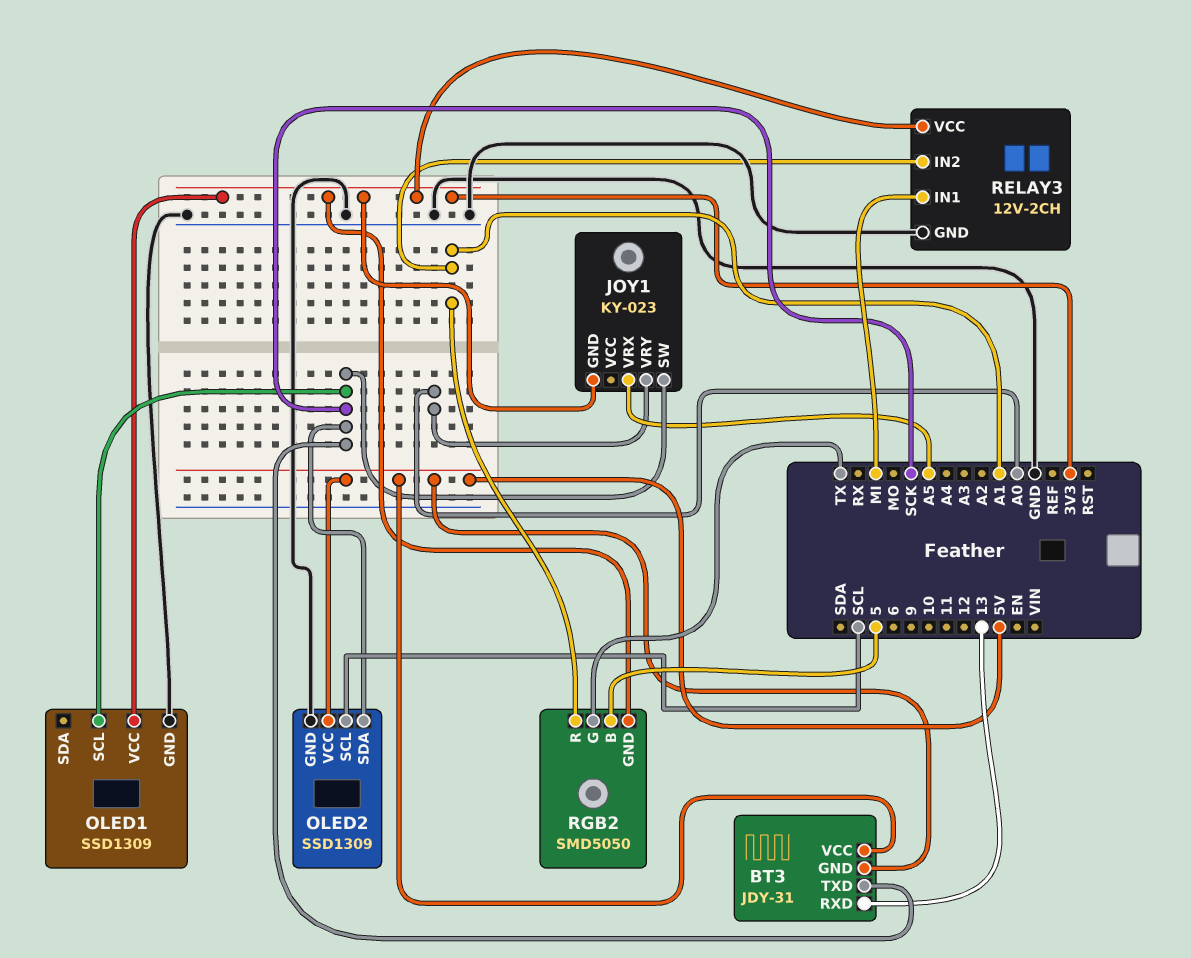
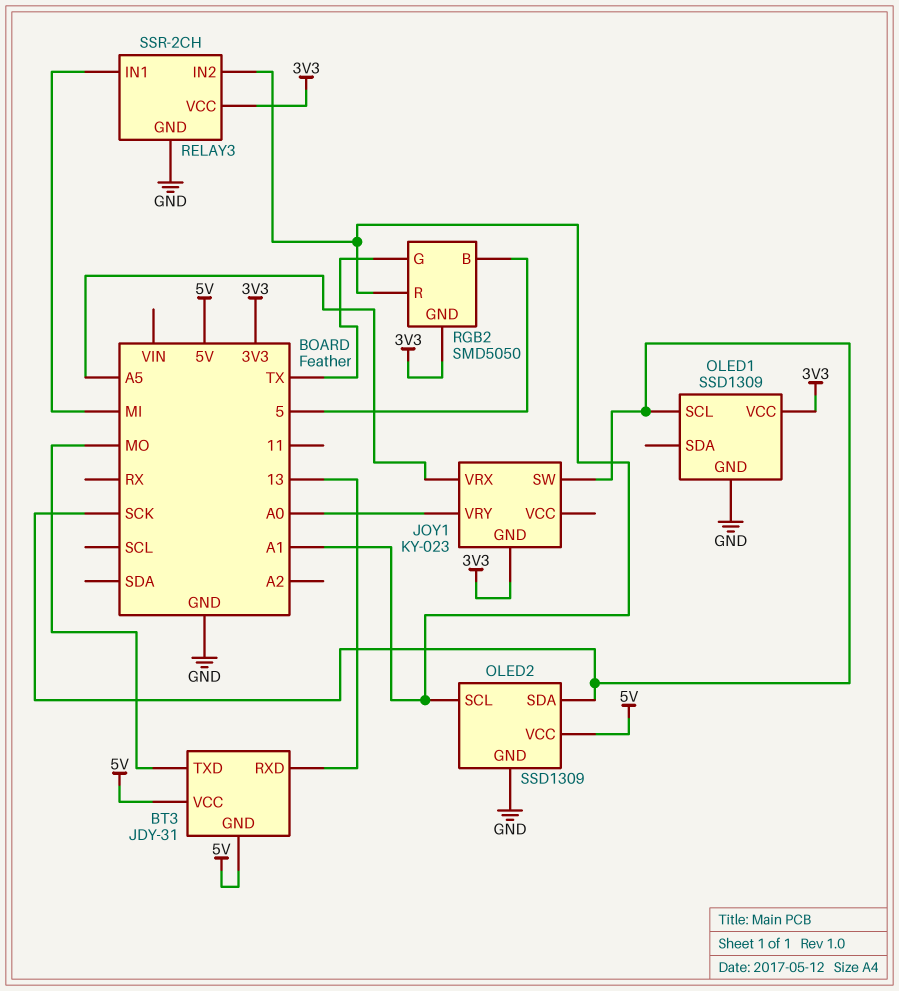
BT3 pin TXD: SCK -> MO
OLED2 pin SCL: SCL -> A1
RELAY3: 12V-2CH -> SSR-2CH

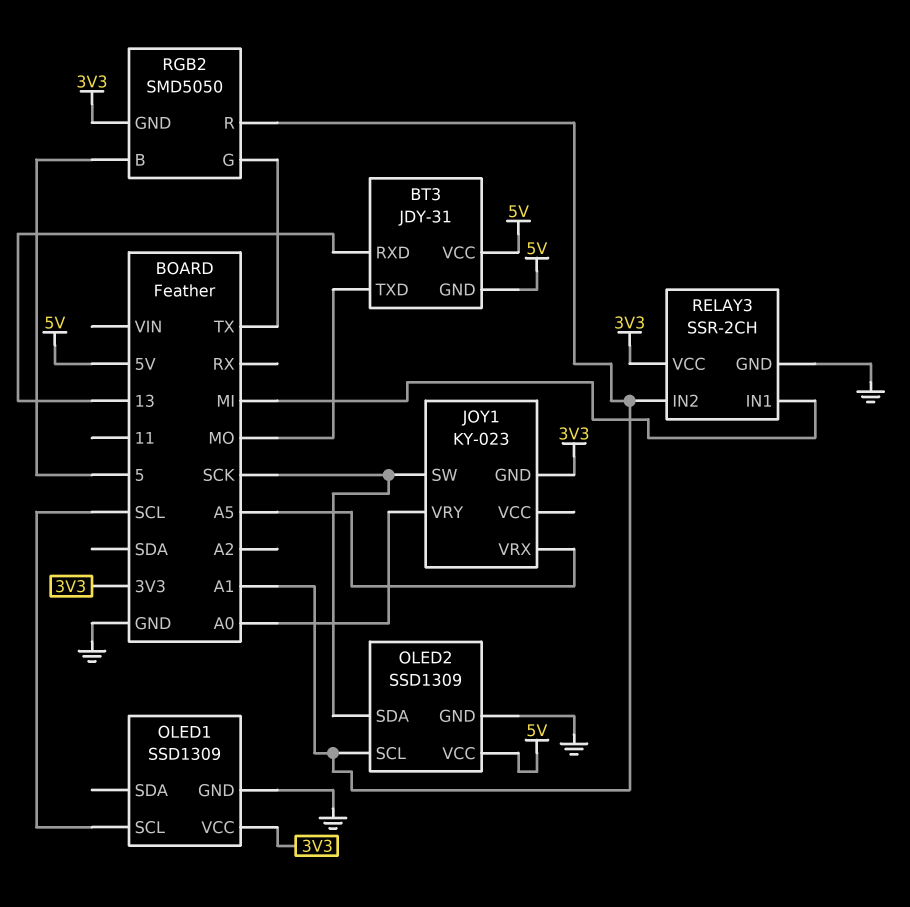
OLED1 pin SCL: SCK -> SCL

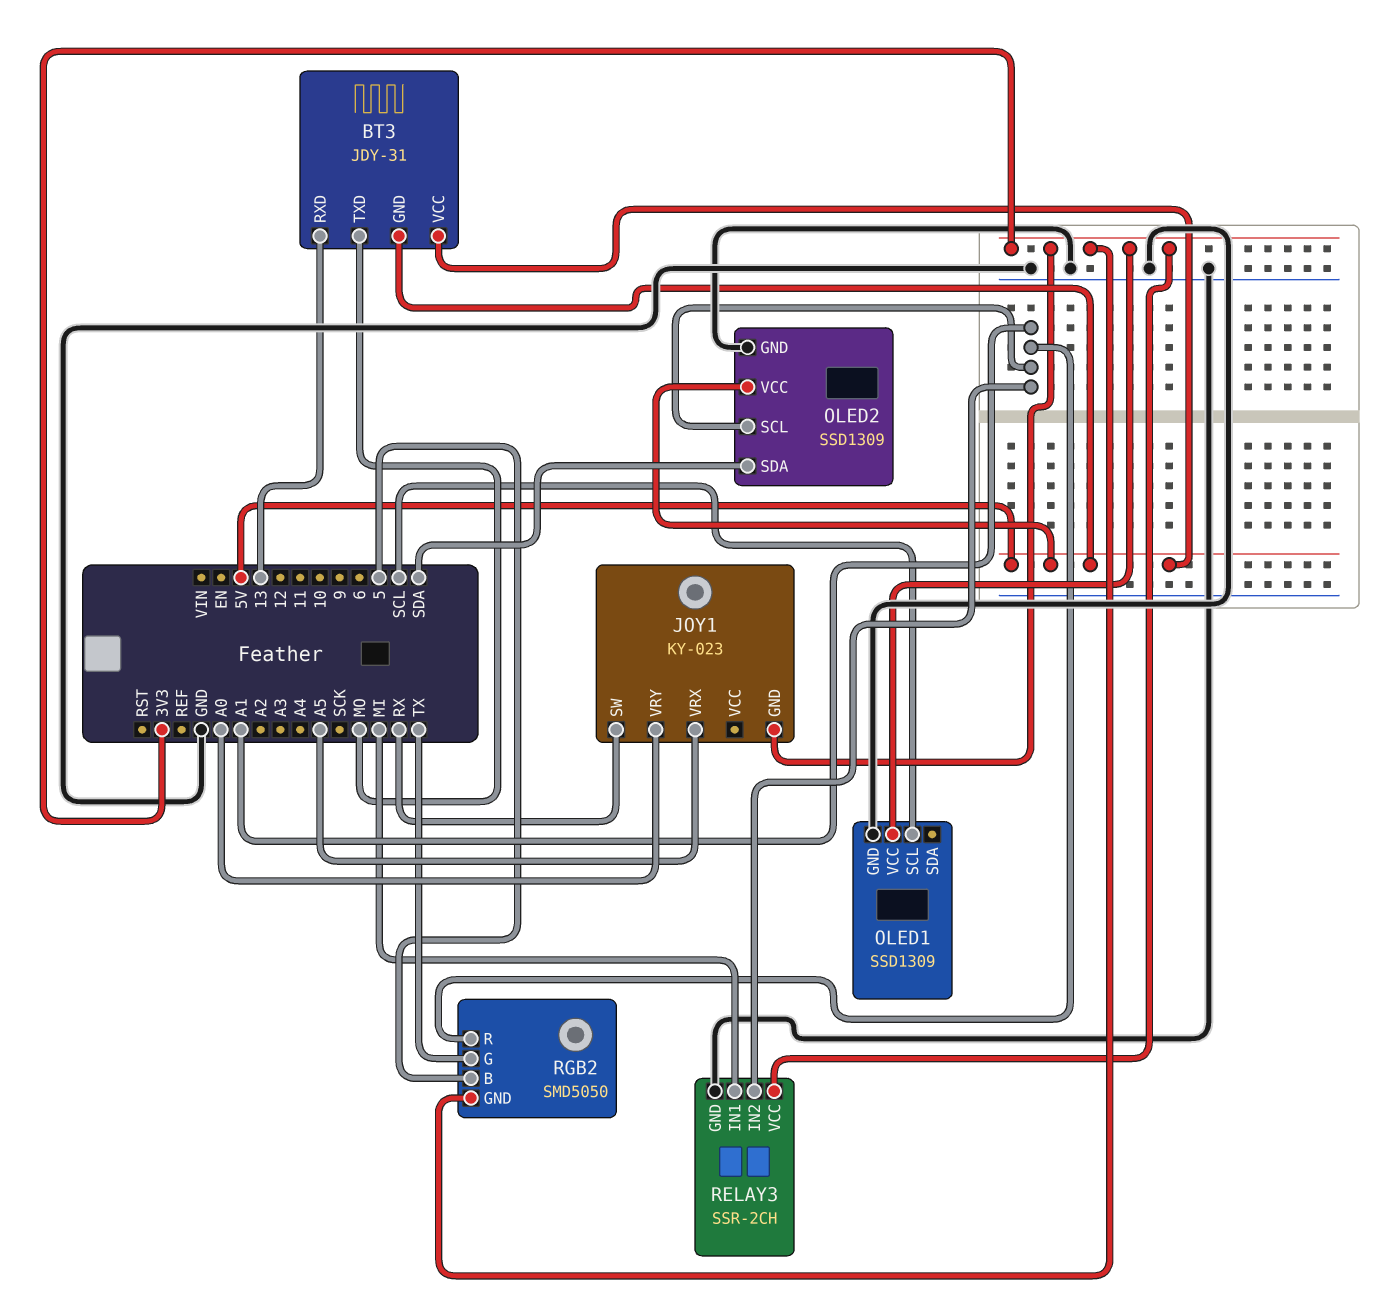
JOY1 pin SW: SCK -> RX
OLED2 pin SDA: SCK -> SDA

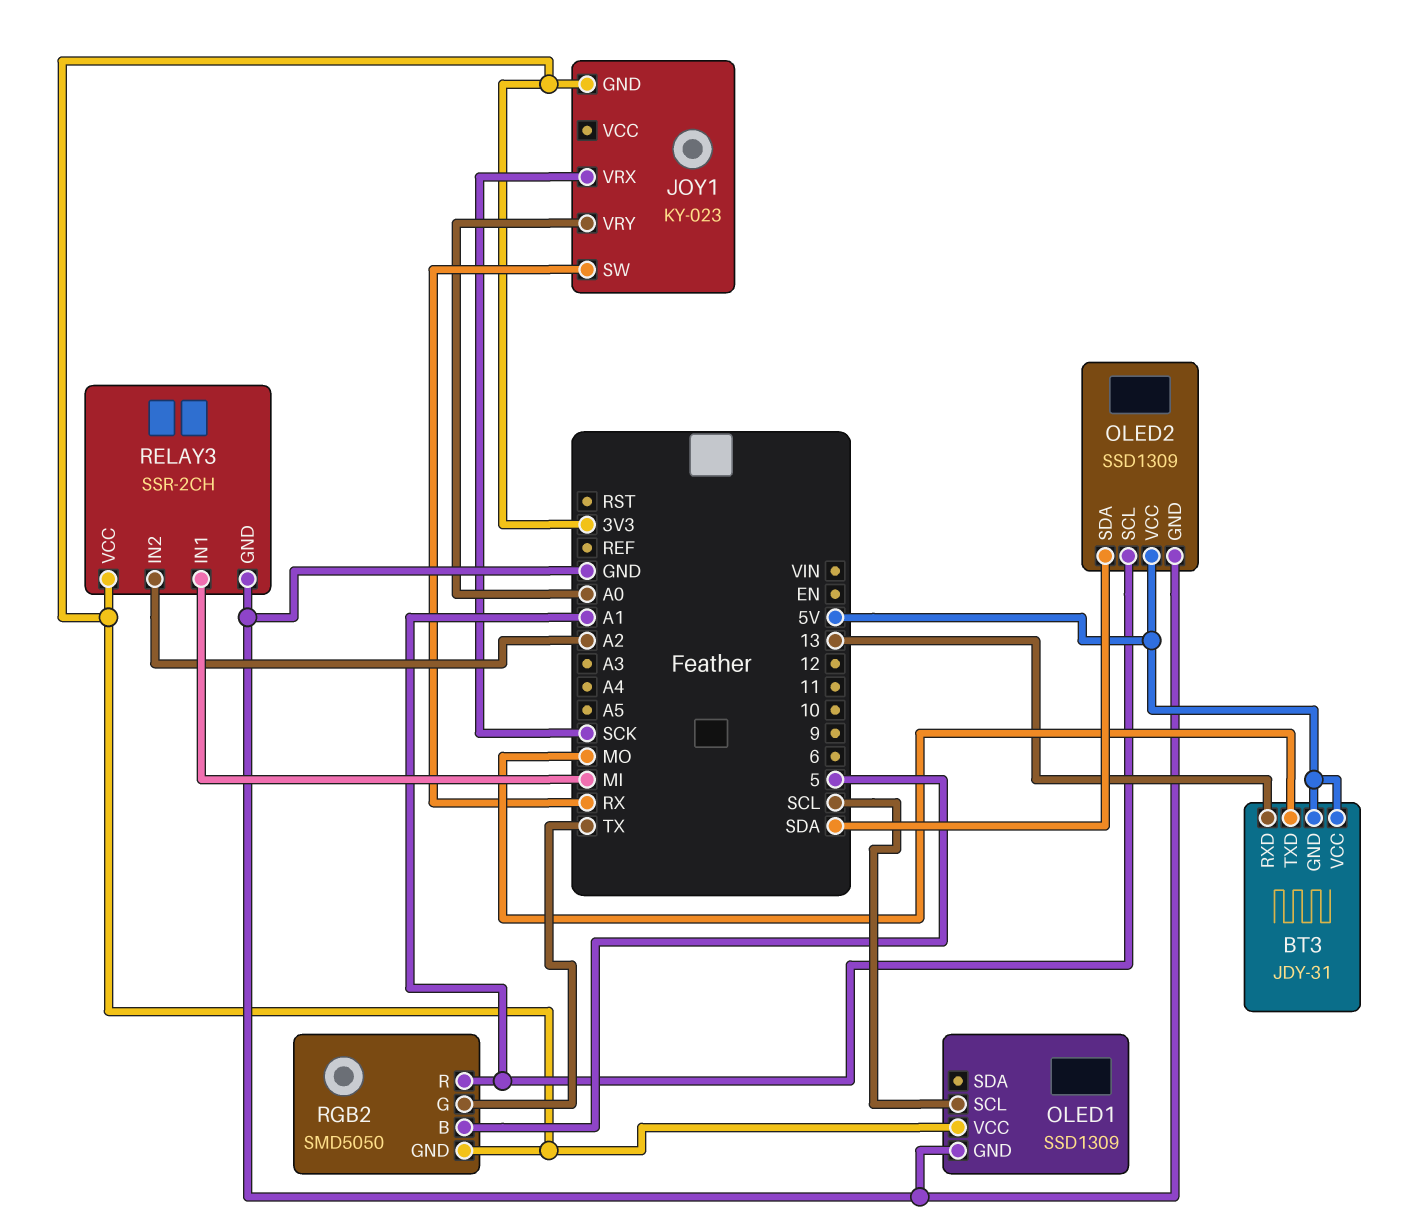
JOY1 pin VRX: A5 -> SCK
RELAY3 pin IN2: A1 -> A2

